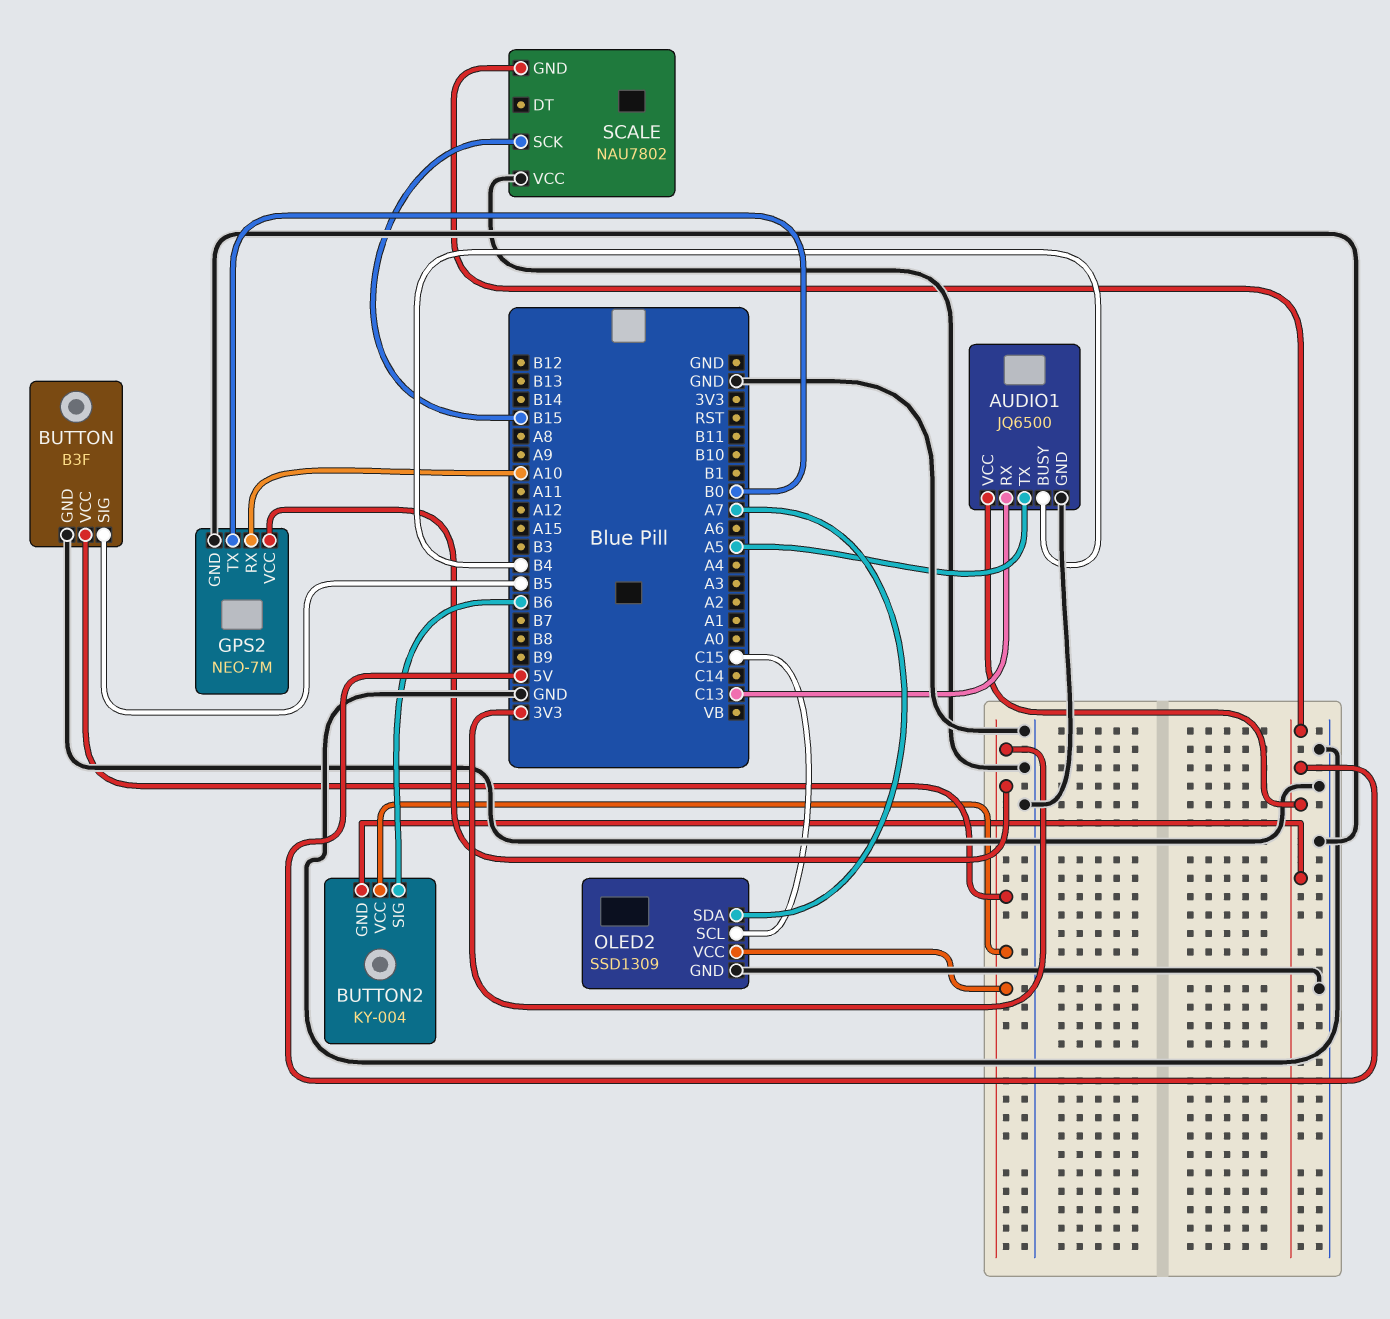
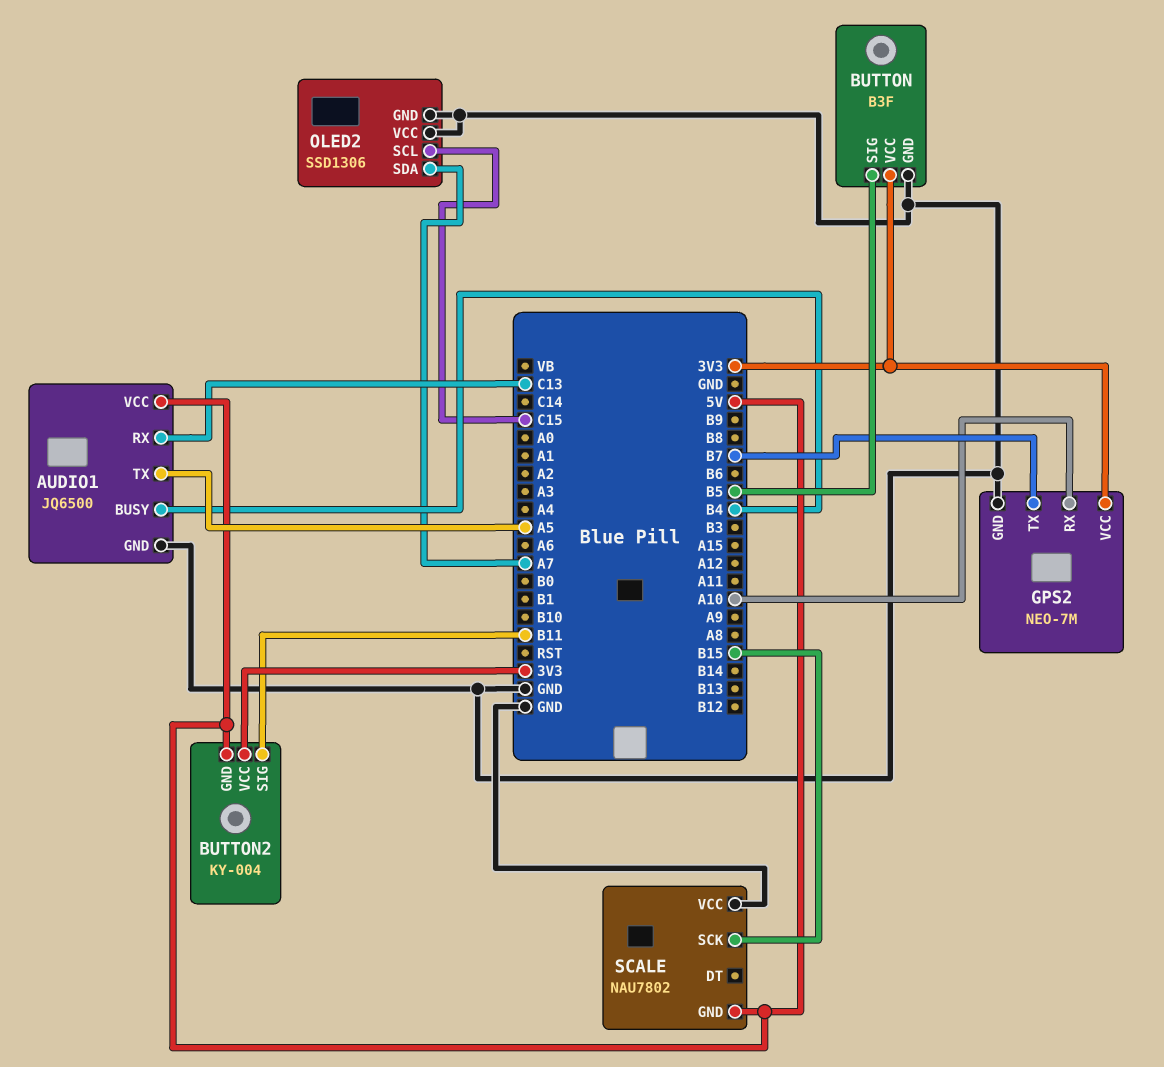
BUTTON2 pin SIG: B6 -> B11
GPS2 pin TX: B0 -> B7
OLED2: SSD1309 -> SSD1306
OLED2 pin VCC: 3V3 -> GND

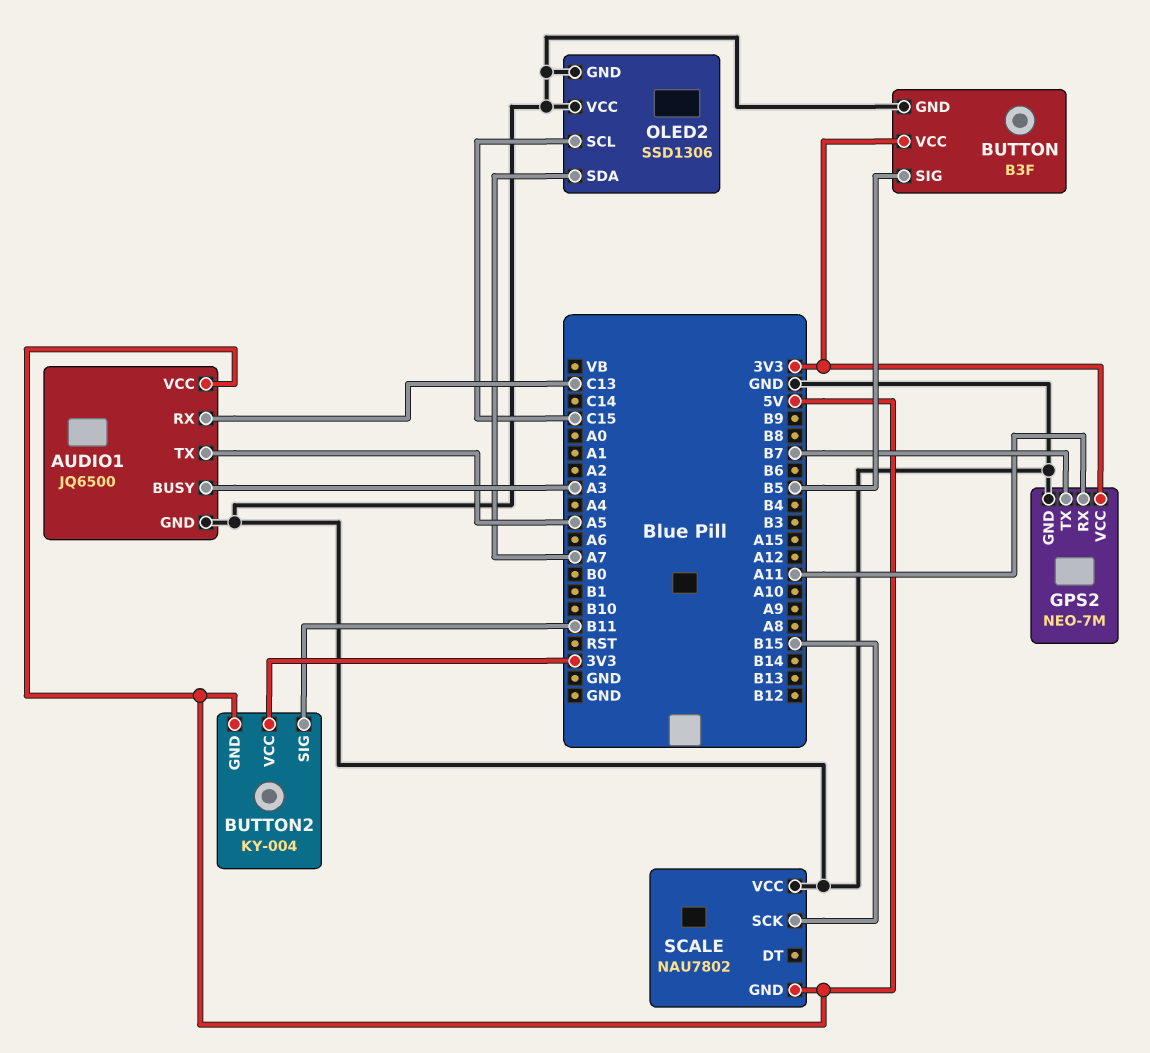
AUDIO1 pin BUSY: B4 -> A3
GPS2 pin RX: A10 -> A11

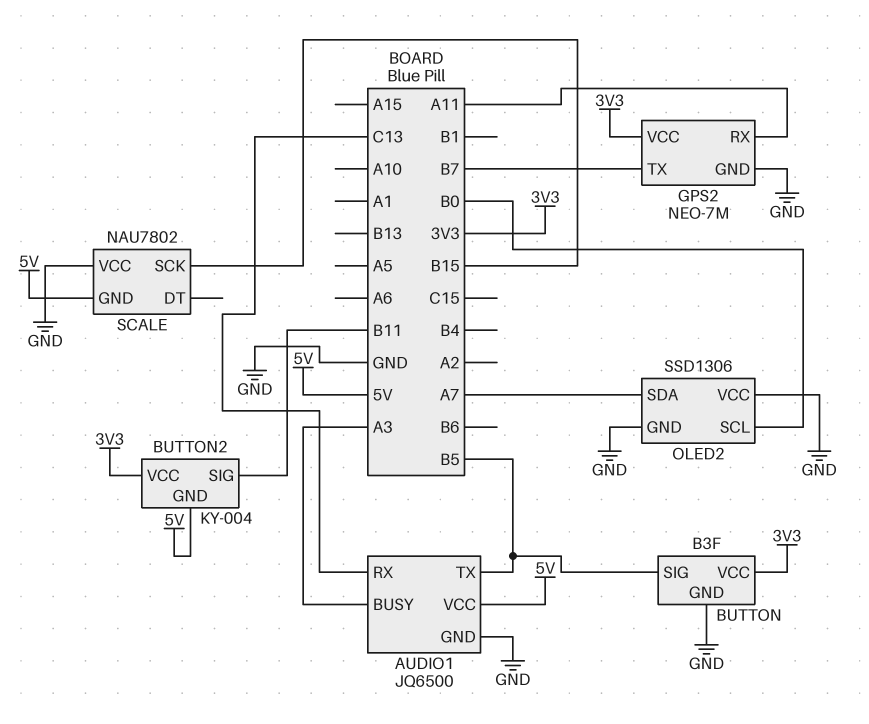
AUDIO1 pin TX: A5 -> B5
OLED2 pin SCL: C15 -> B0

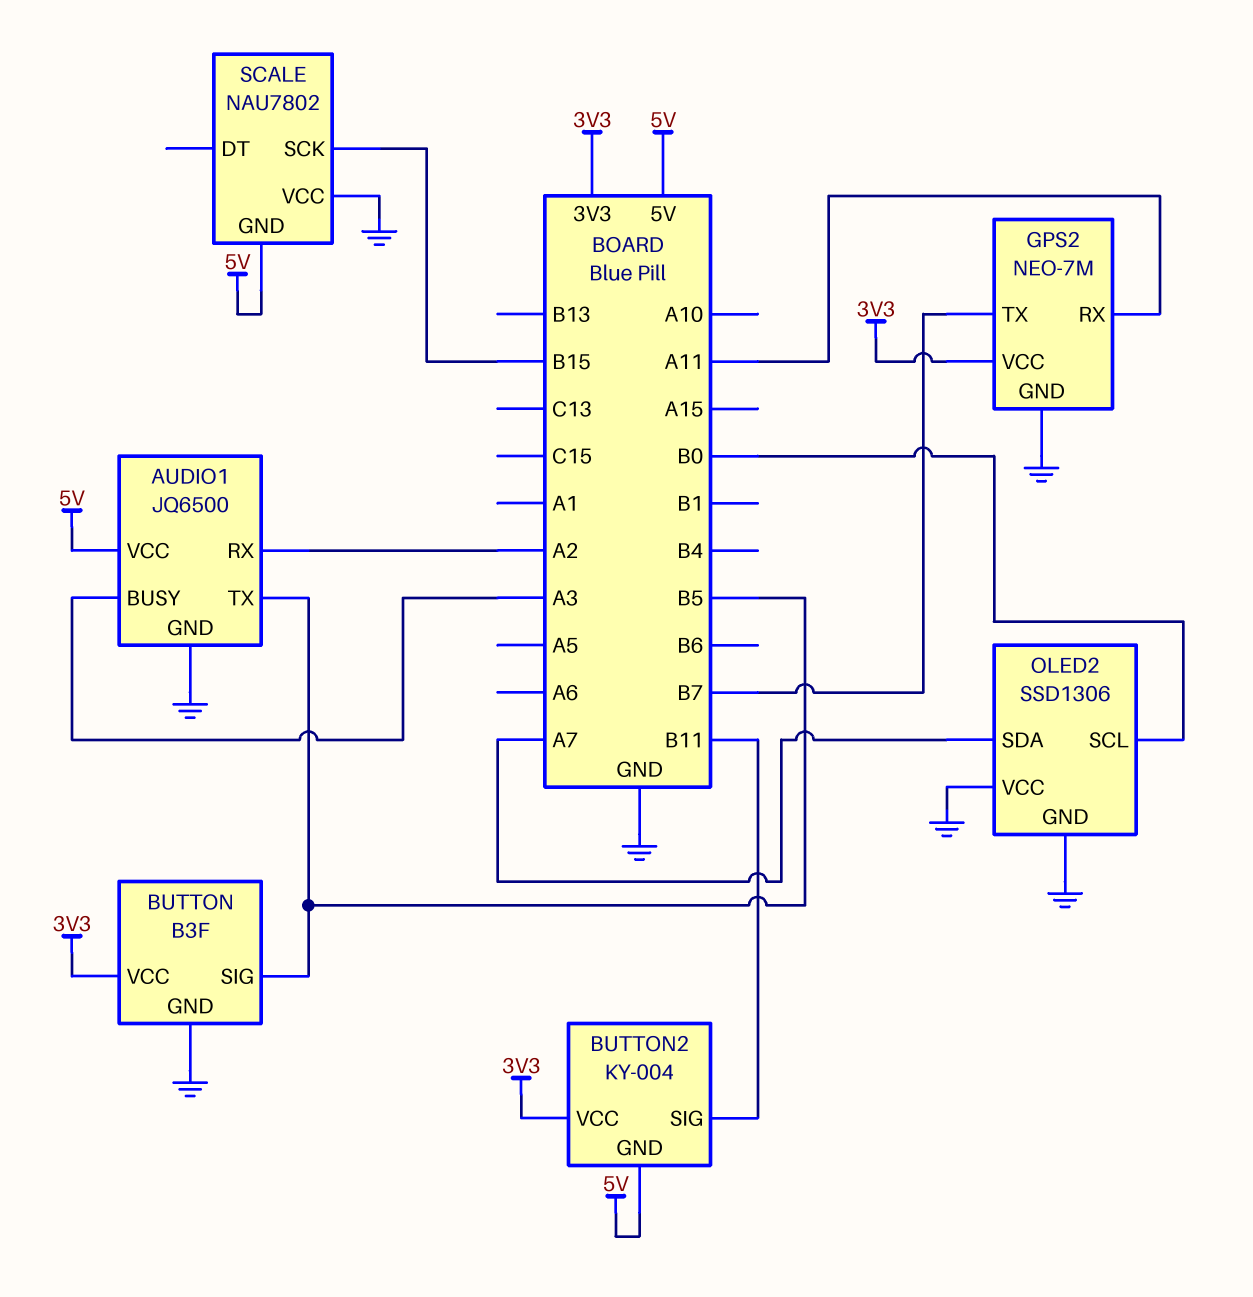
AUDIO1 pin RX: C13 -> A2

